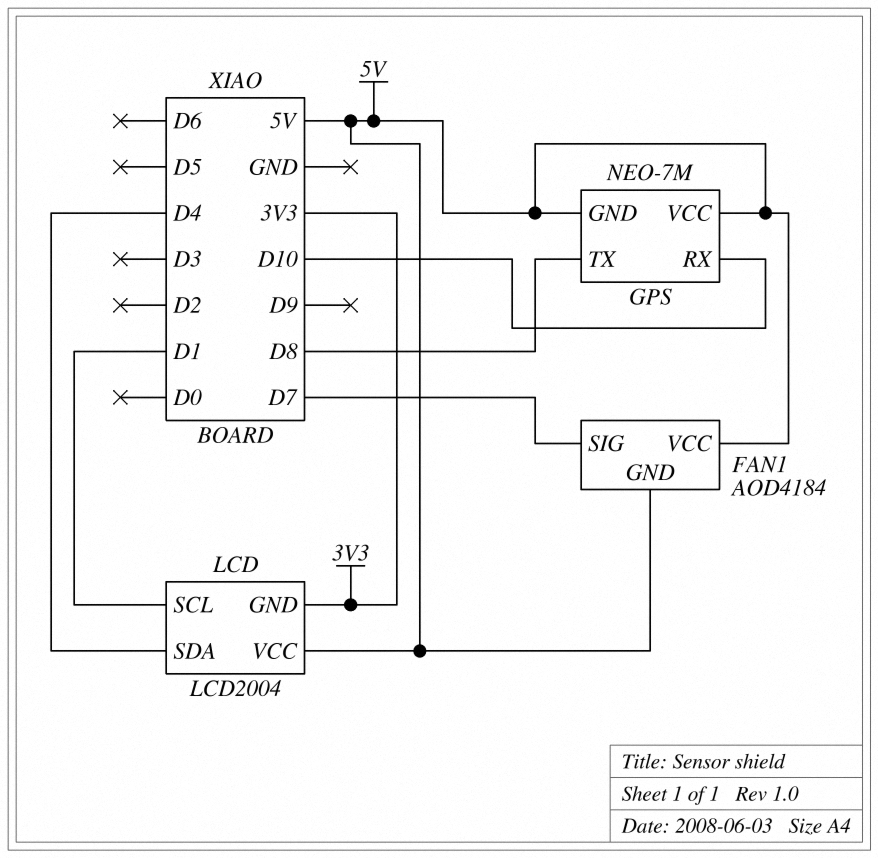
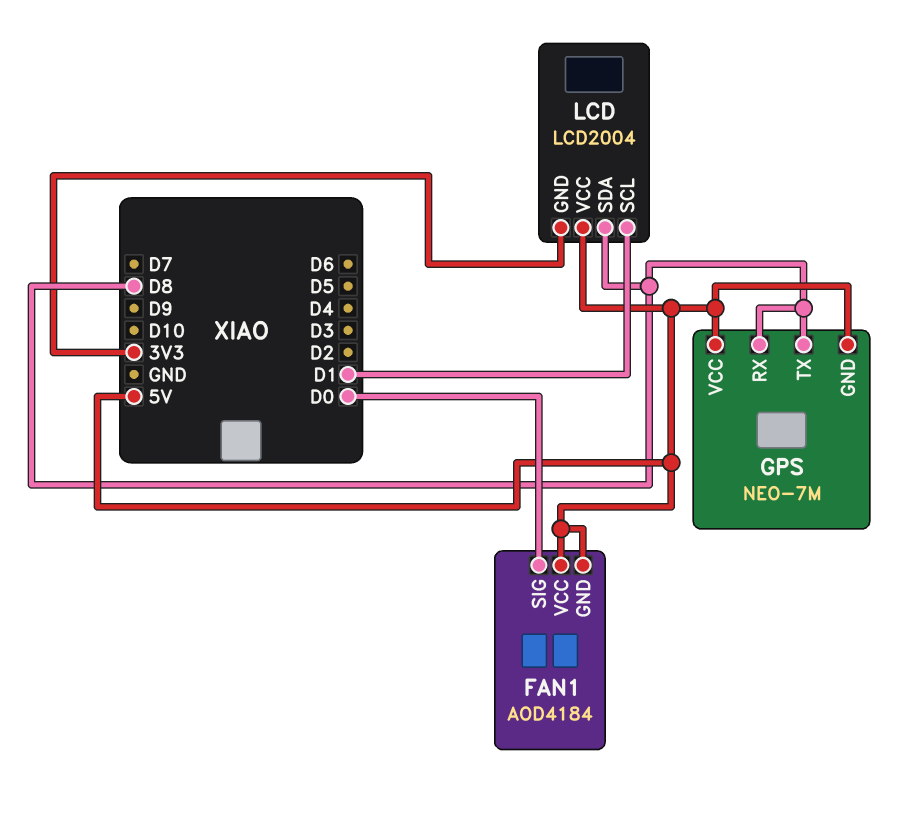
FAN1 pin SIG: D7 -> D0
GPS pin RX: D10 -> D8
LCD pin SDA: D4 -> D8

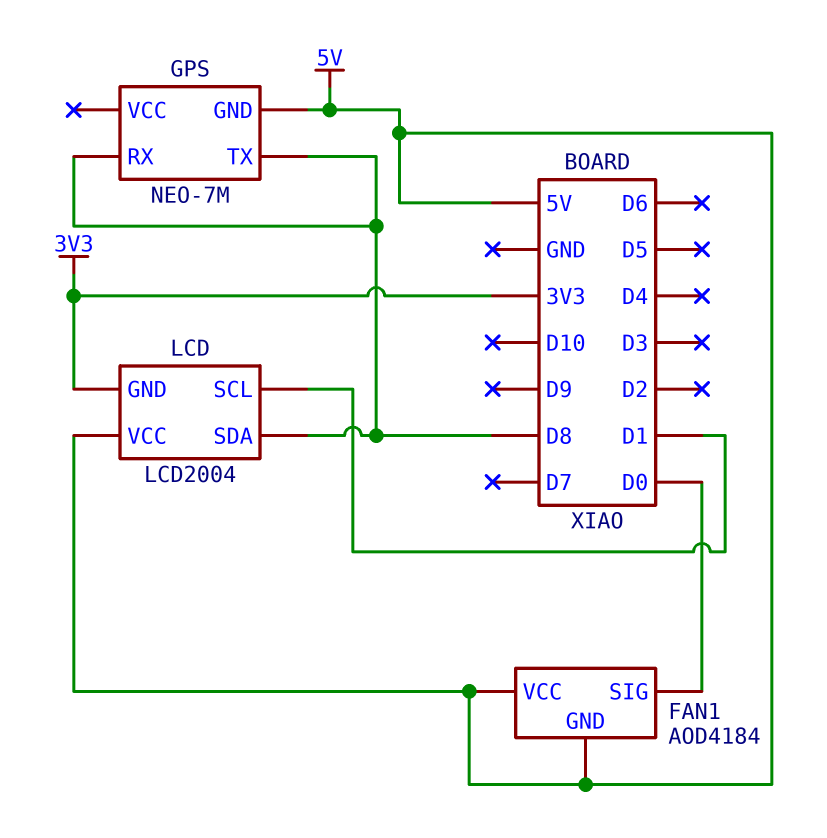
GPS pin VCC: 5V -> none

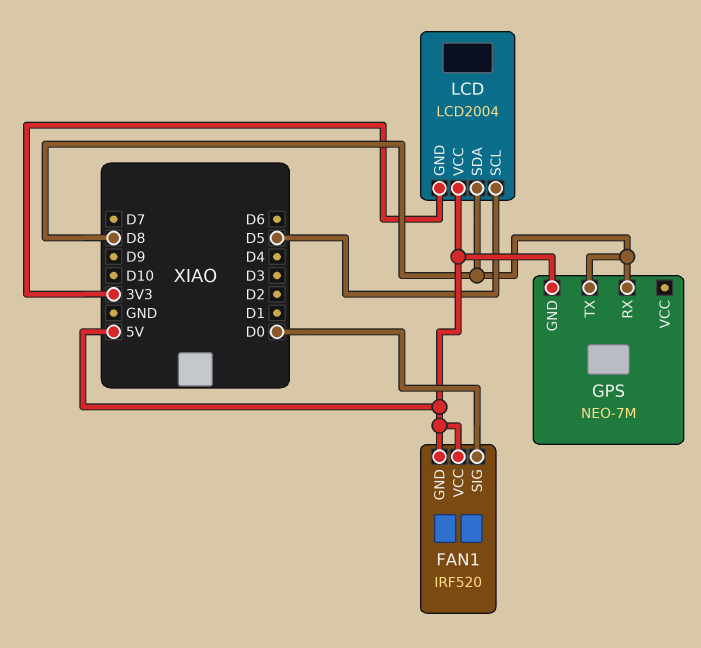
FAN1: AOD4184 -> IRF520
LCD pin SCL: D1 -> D5

